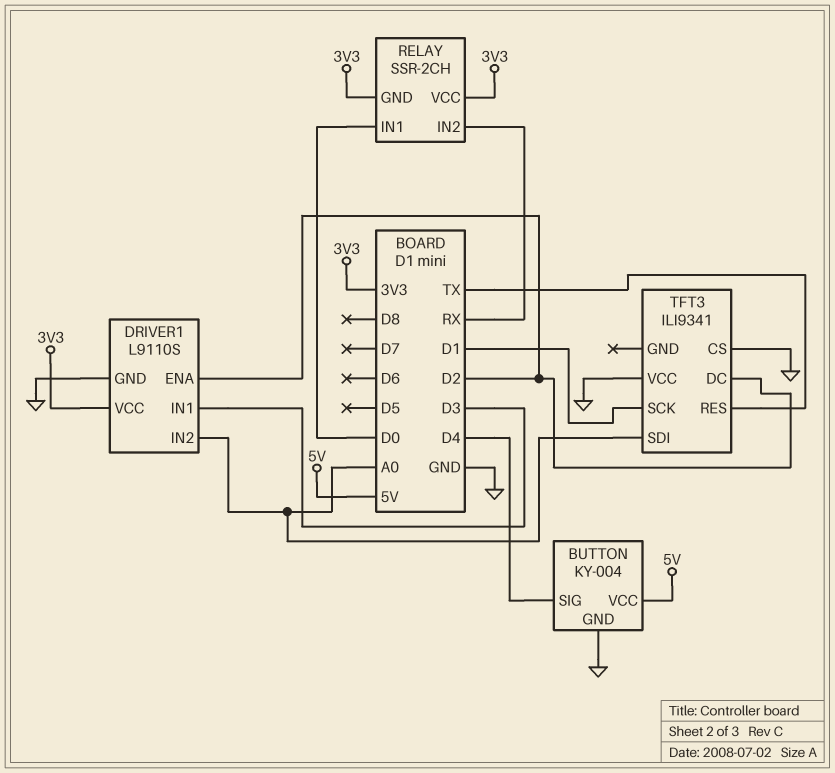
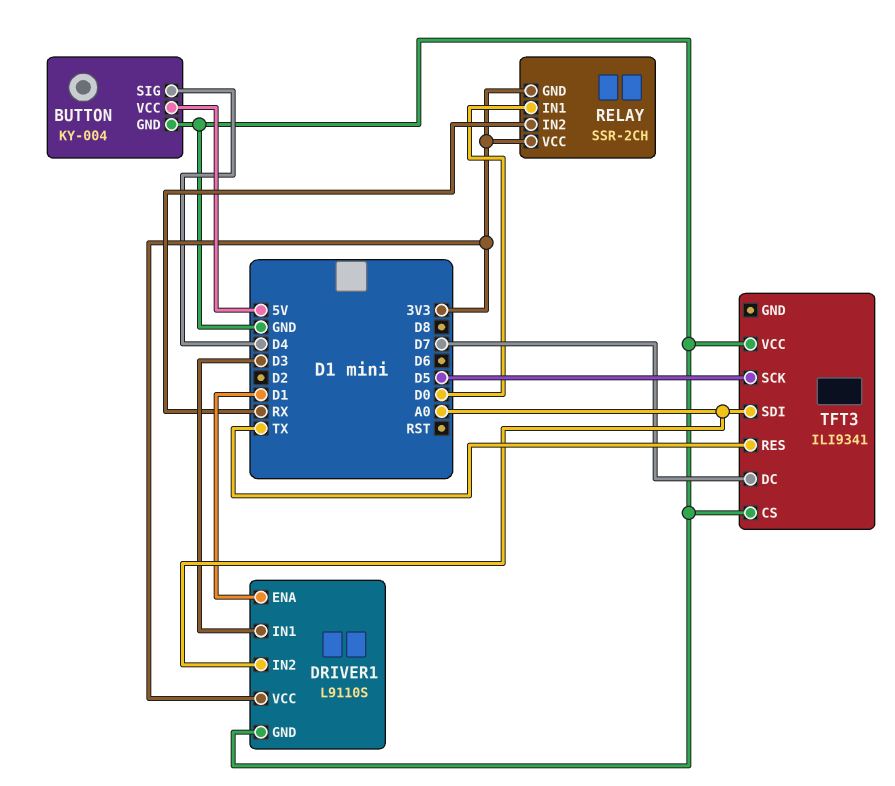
DRIVER1 pin ENA: D2 -> D1
TFT3 pin DC: D2 -> D7
TFT3 pin SCK: D1 -> D5

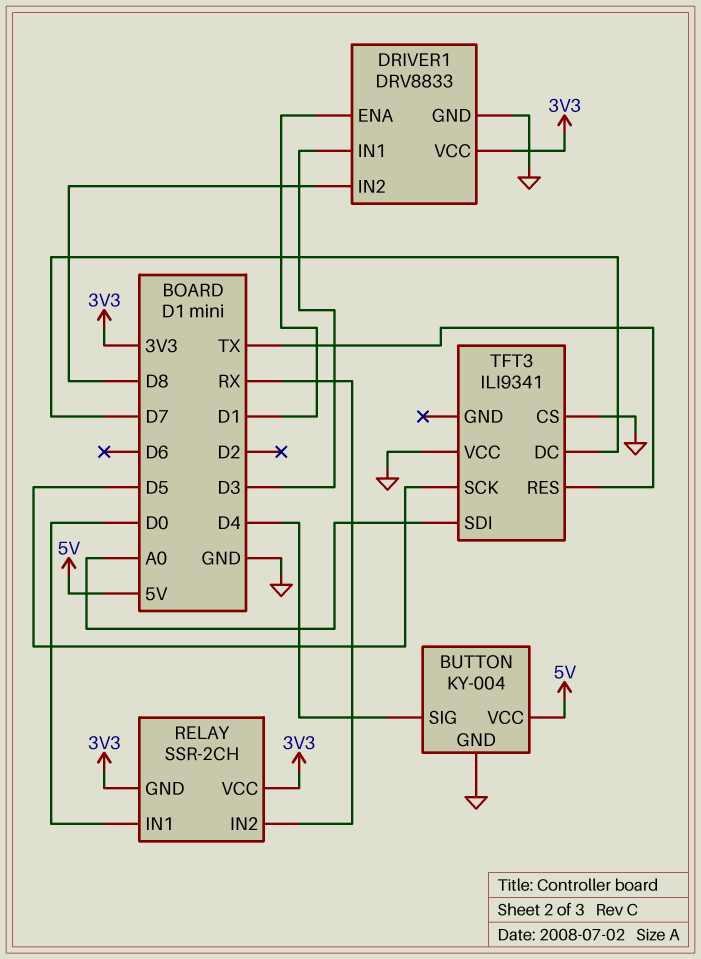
DRIVER1: L9110S -> DRV8833
DRIVER1 pin IN2: A0 -> D8

